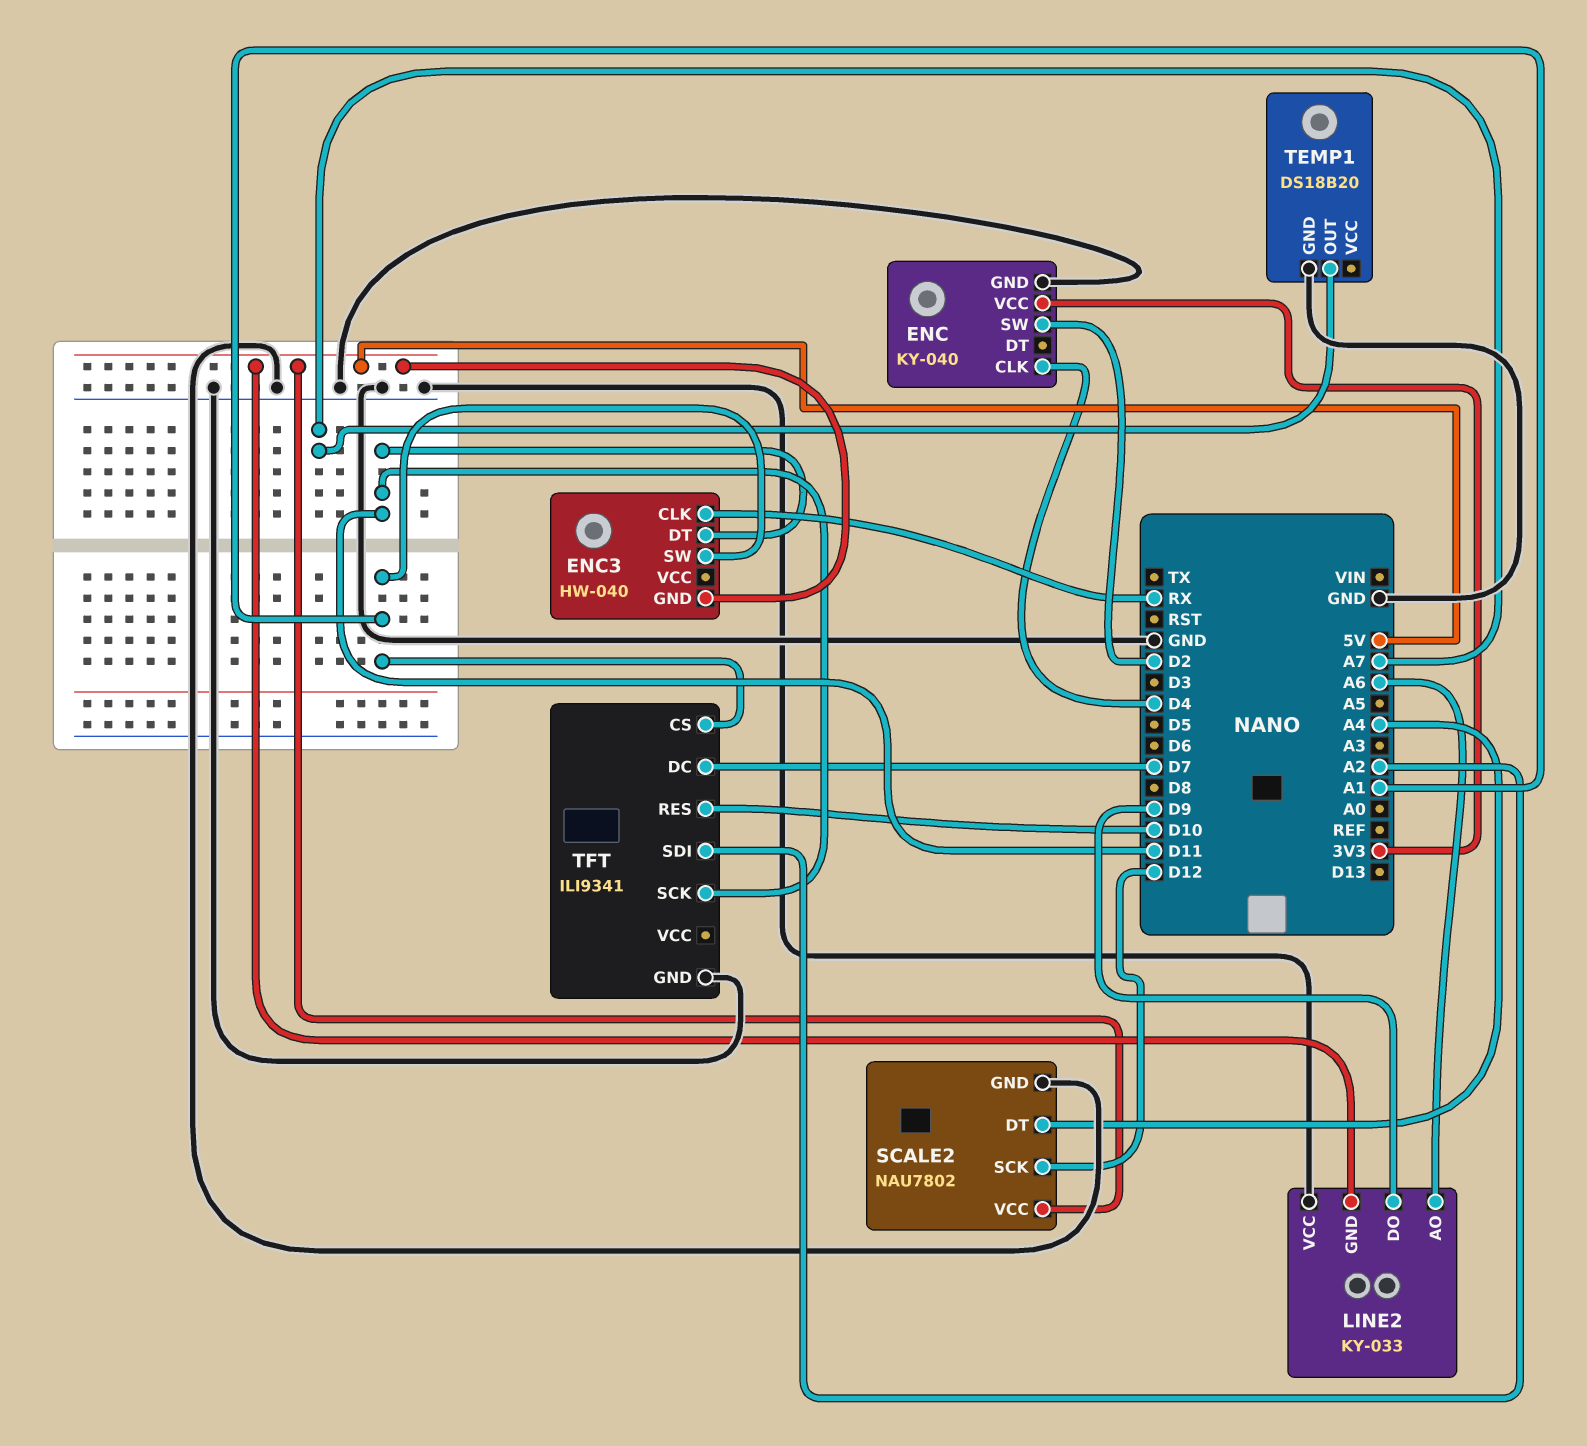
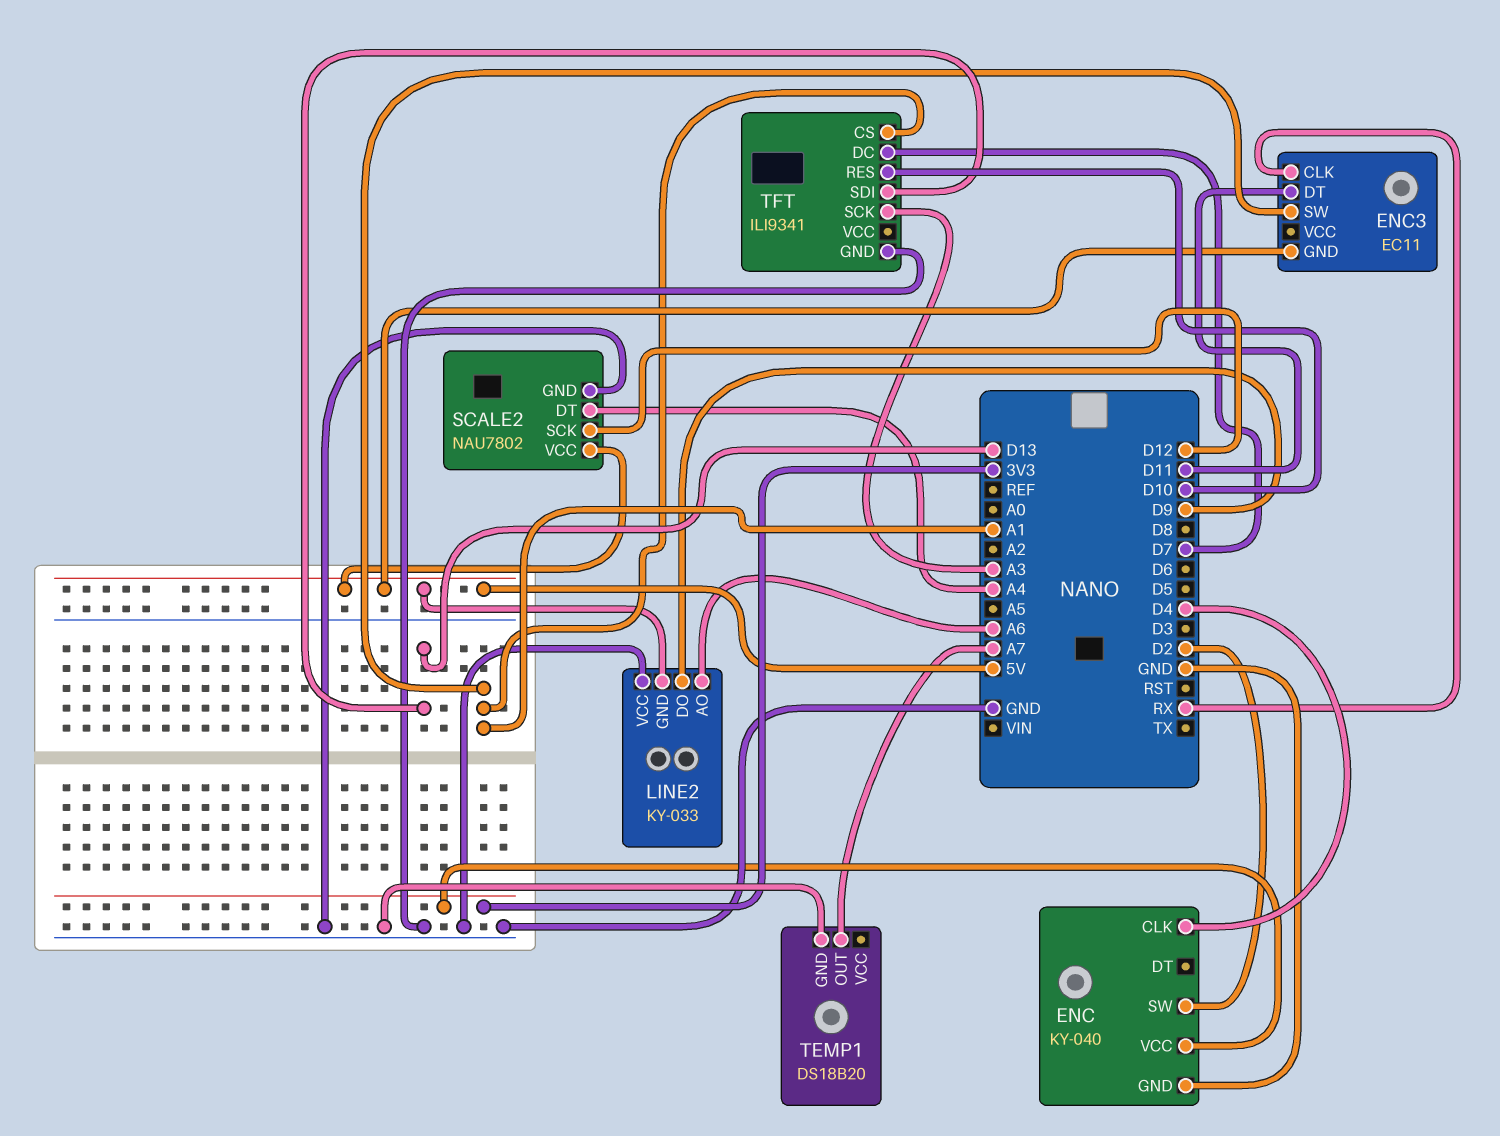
ENC3: HW-040 -> EC11
TFT pin SCK: D11 -> A3
TFT pin SDI: A2 -> D13

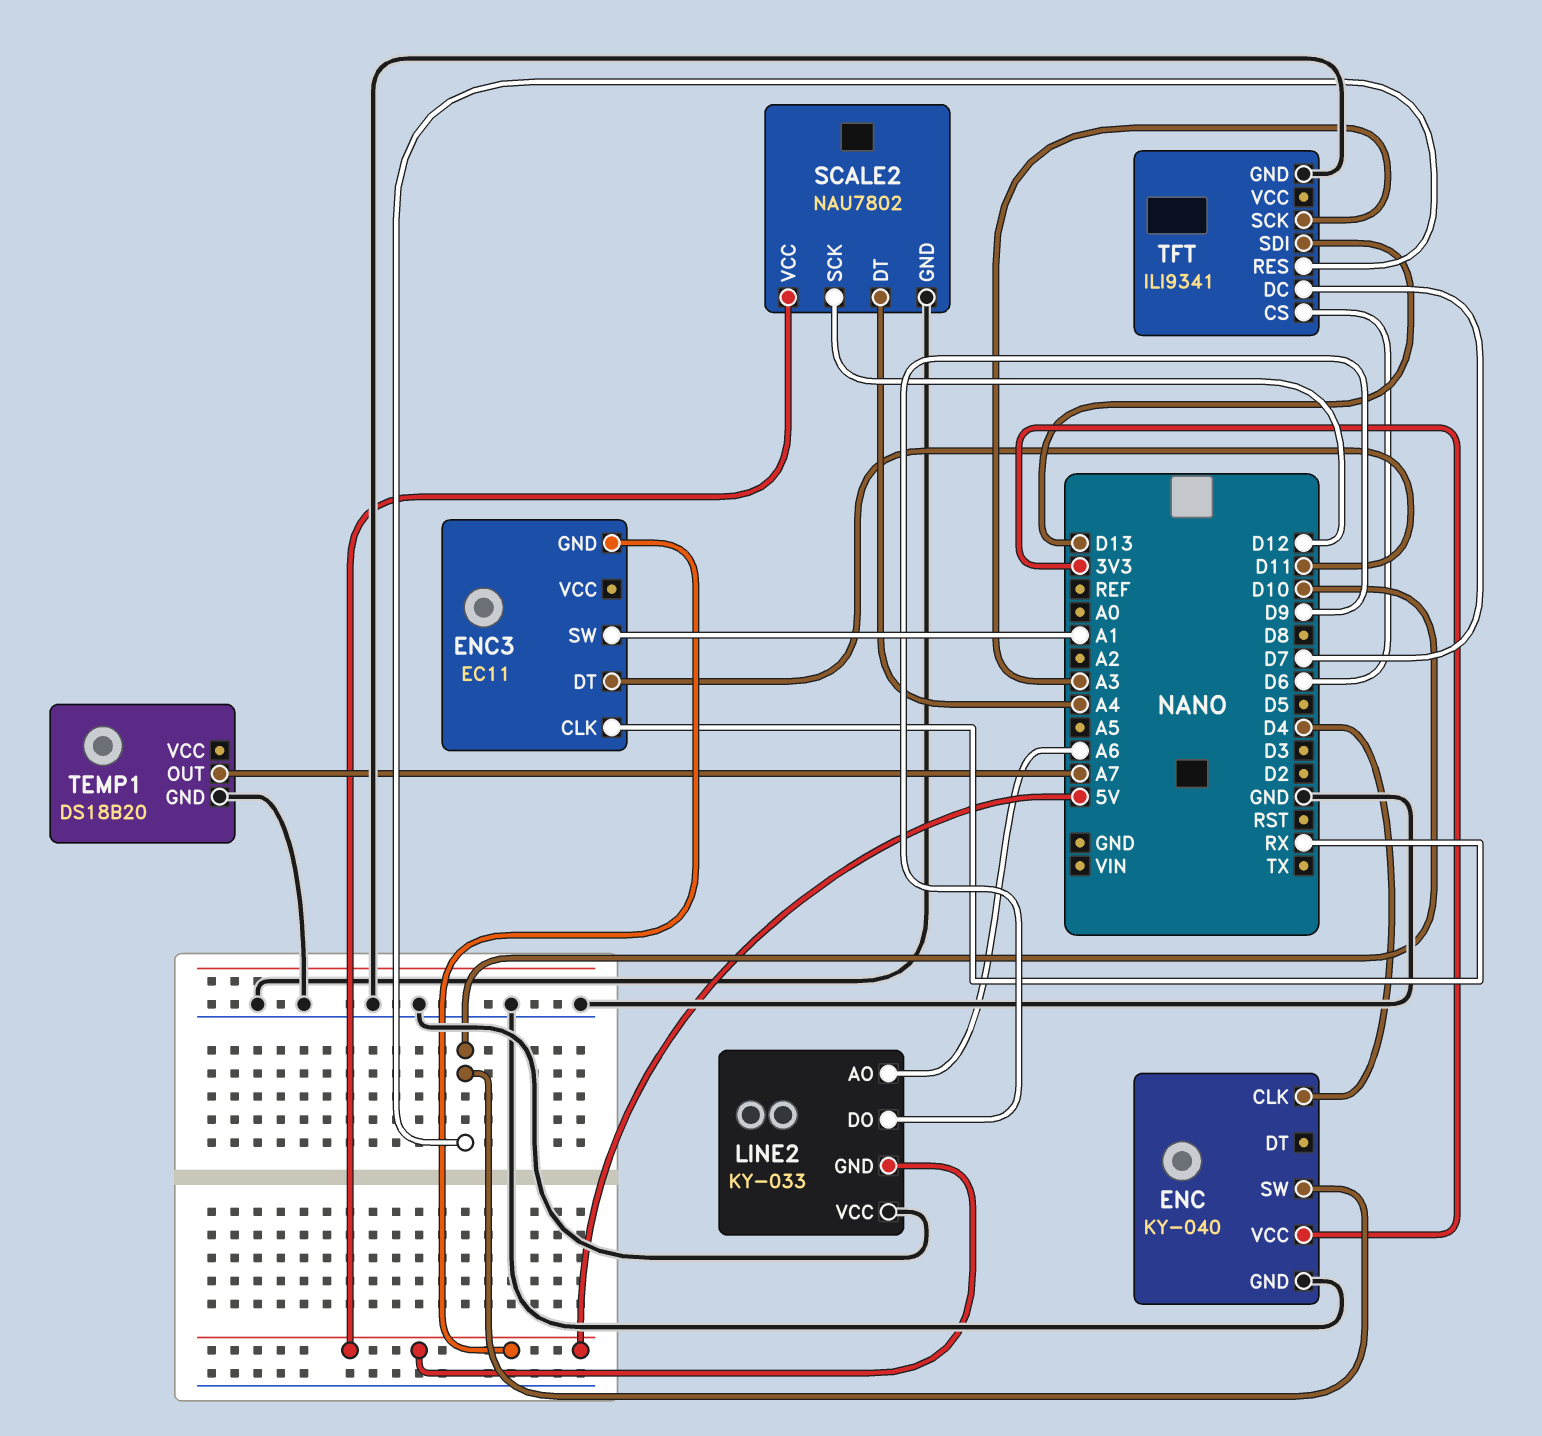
ENC pin SW: D2 -> D10
TFT pin CS: A1 -> D6

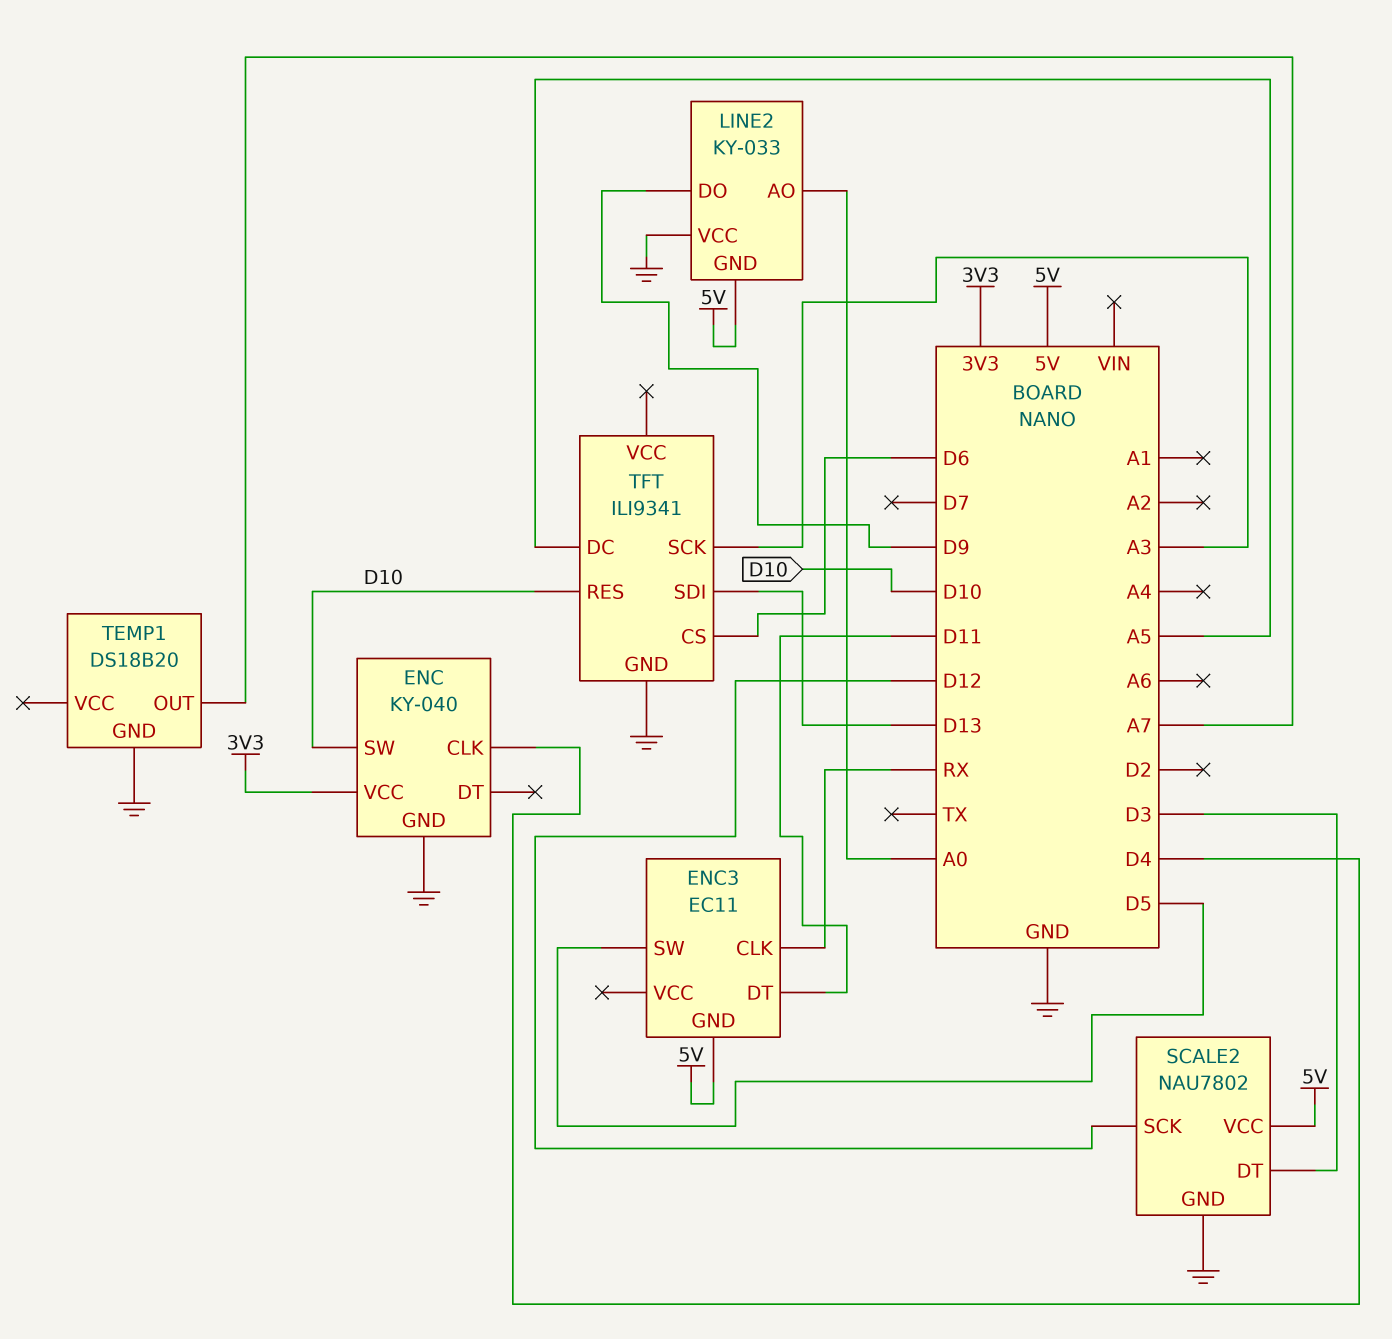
ENC3 pin SW: A1 -> D5
LINE2 pin AO: A6 -> A0
SCALE2 pin DT: A4 -> D3
TFT pin DC: D7 -> A5

